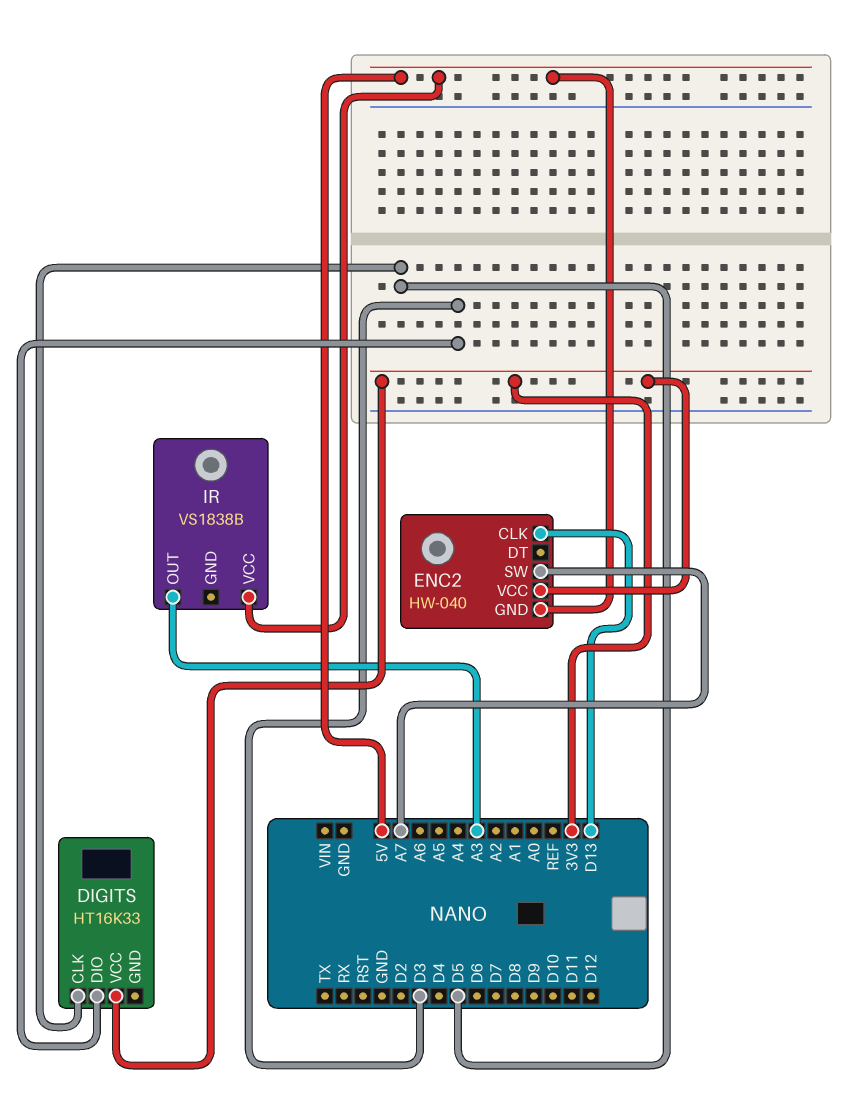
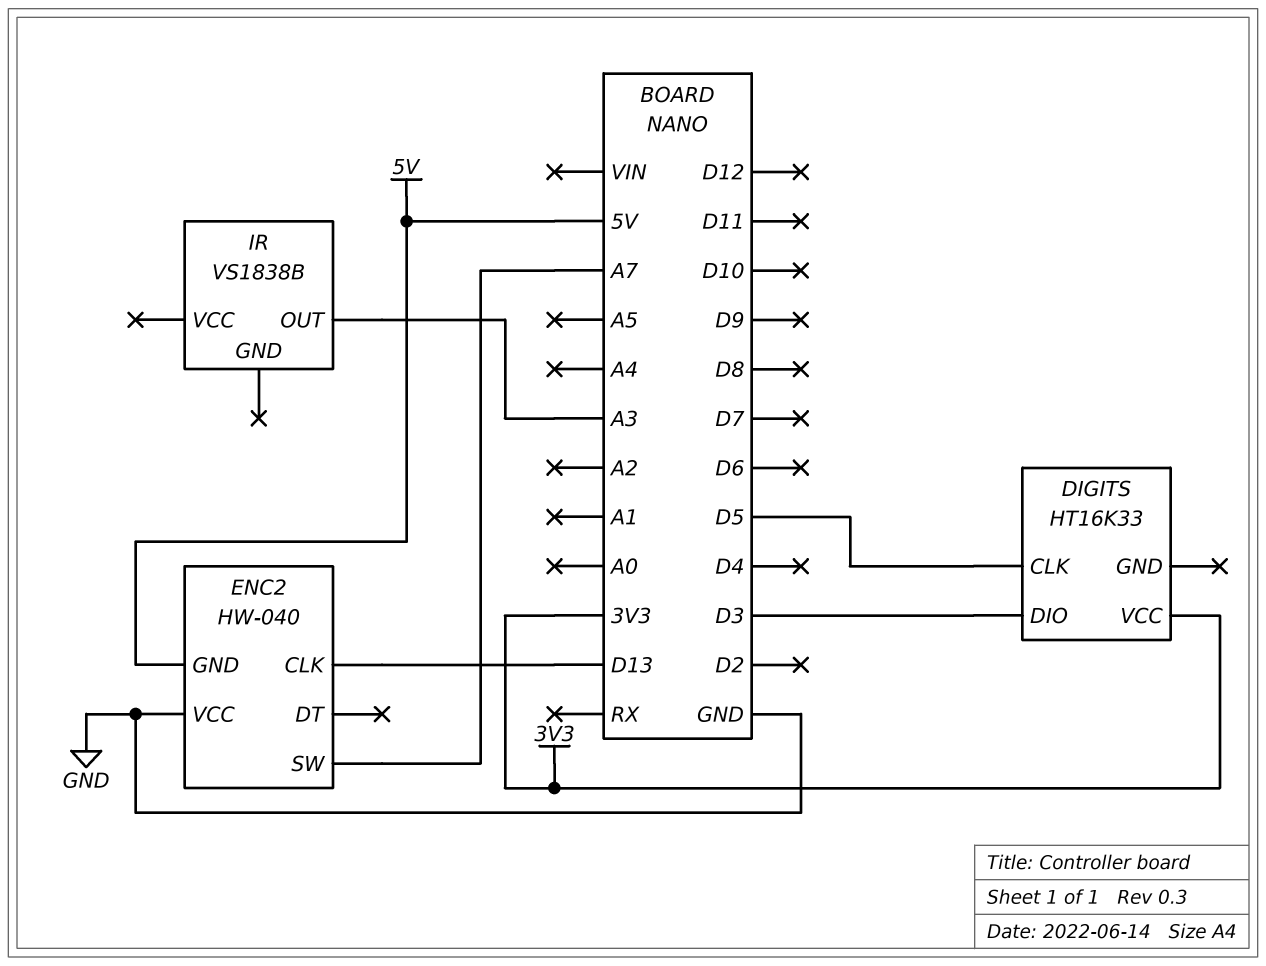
ENC2 pin VCC: 3V3 -> GND
IR pin VCC: 5V -> none

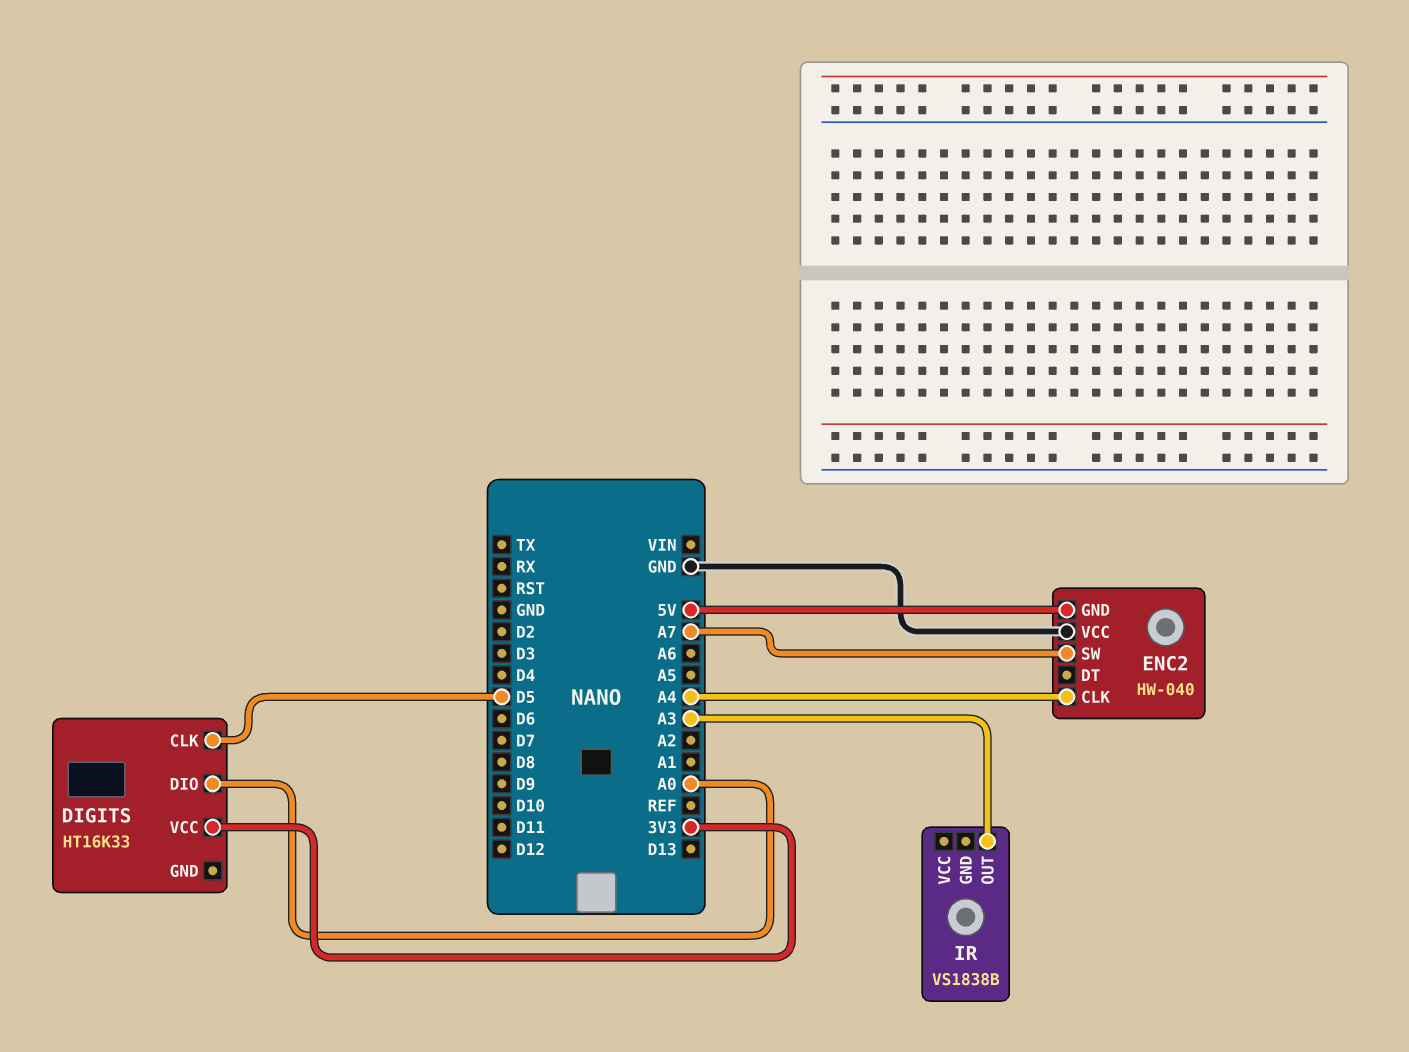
DIGITS pin DIO: D3 -> A0
ENC2 pin CLK: D13 -> A4

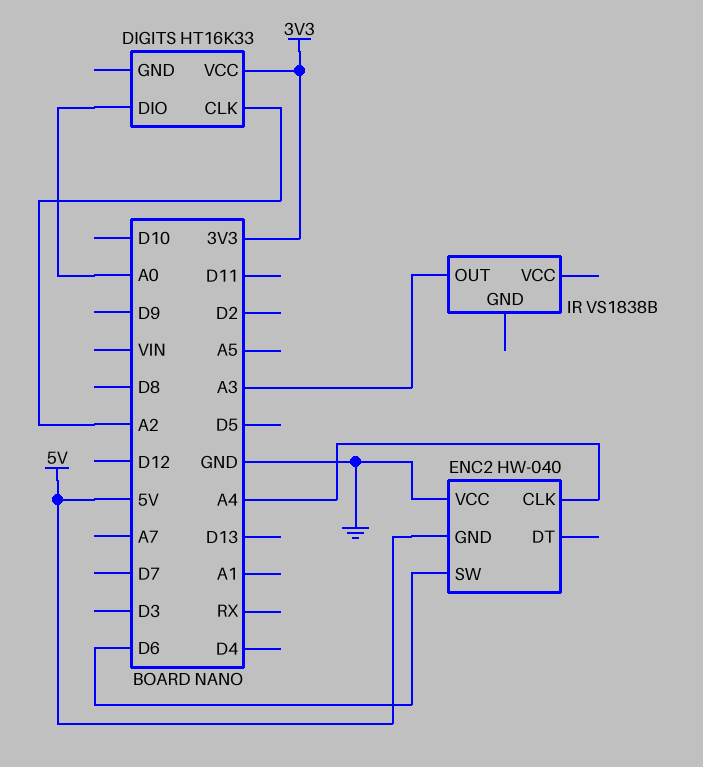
DIGITS pin CLK: D5 -> A2
ENC2 pin SW: A7 -> D6

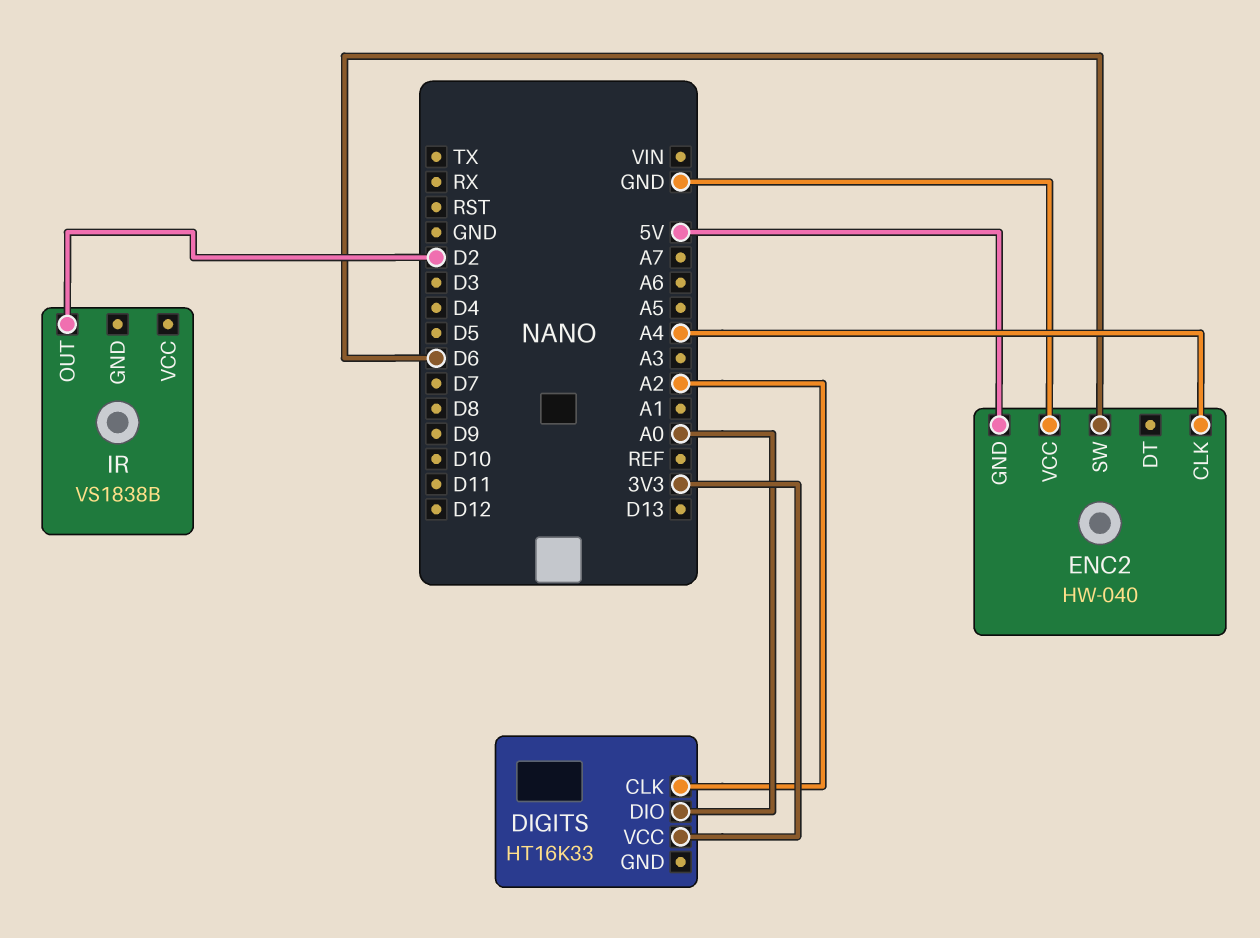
IR pin OUT: A3 -> D2

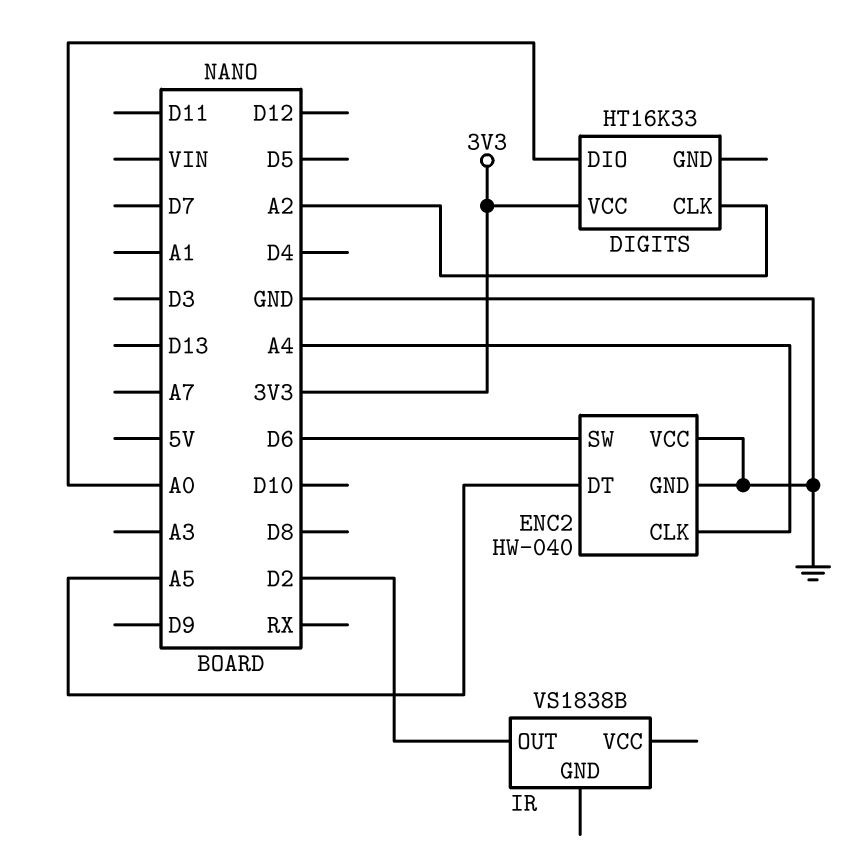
ENC2 pin DT: none -> A5
ENC2 pin GND: 5V -> GND

